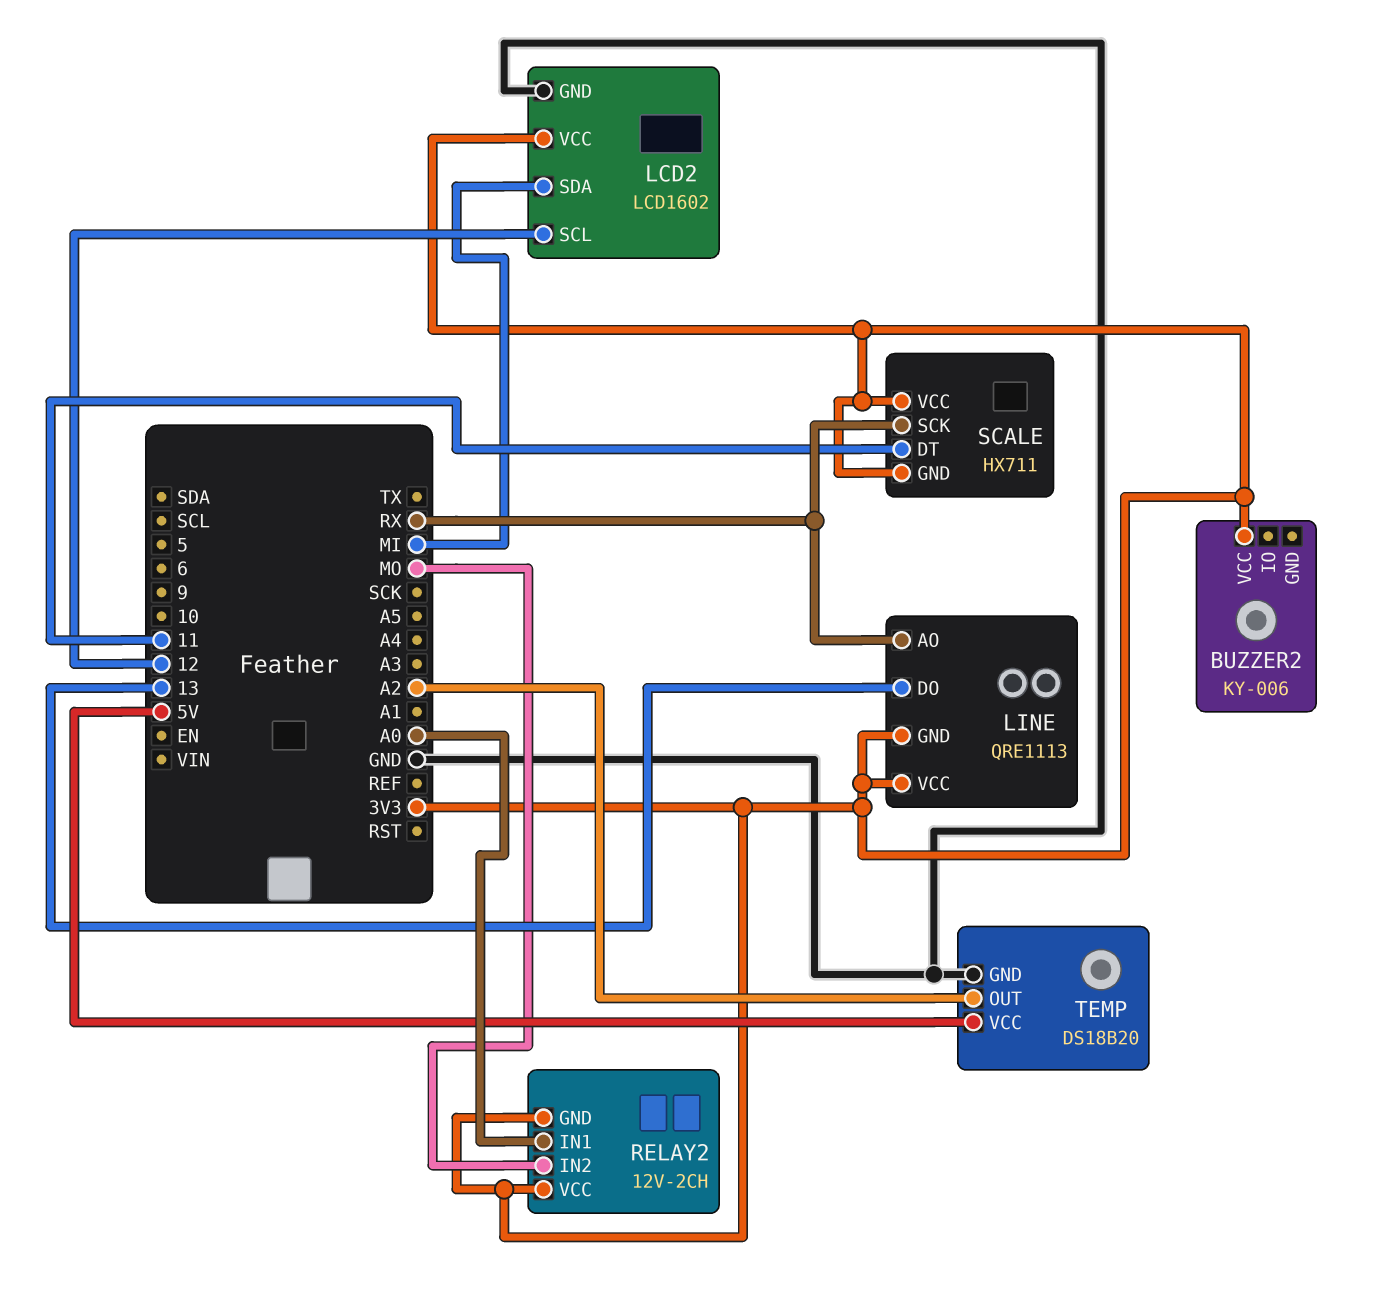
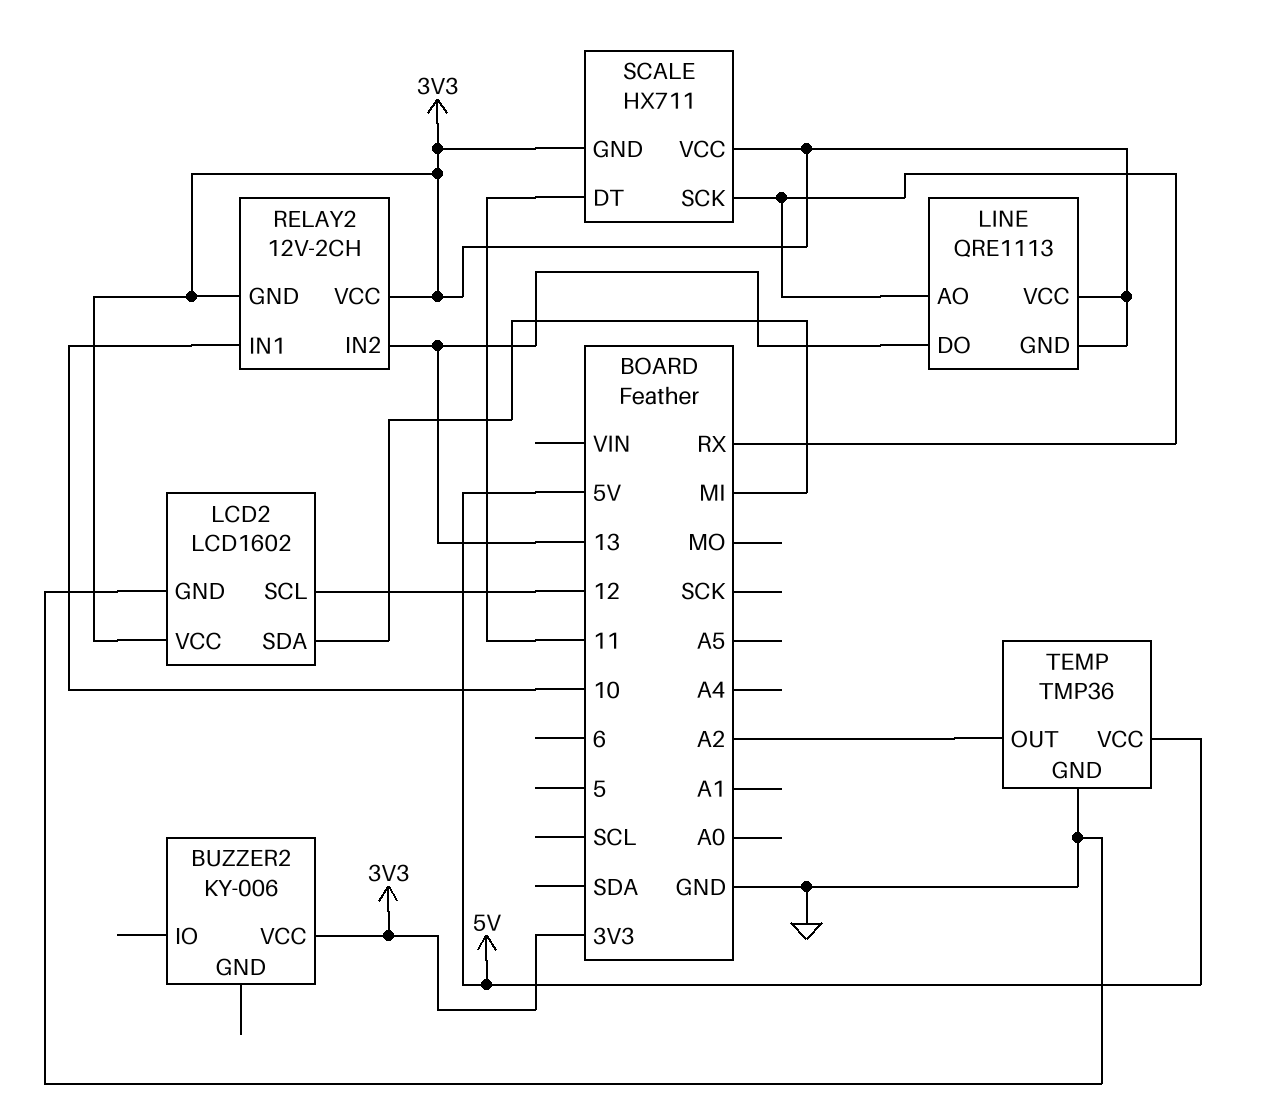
RELAY2 pin IN1: A0 -> 10
RELAY2 pin IN2: MO -> 13
TEMP: DS18B20 -> TMP36

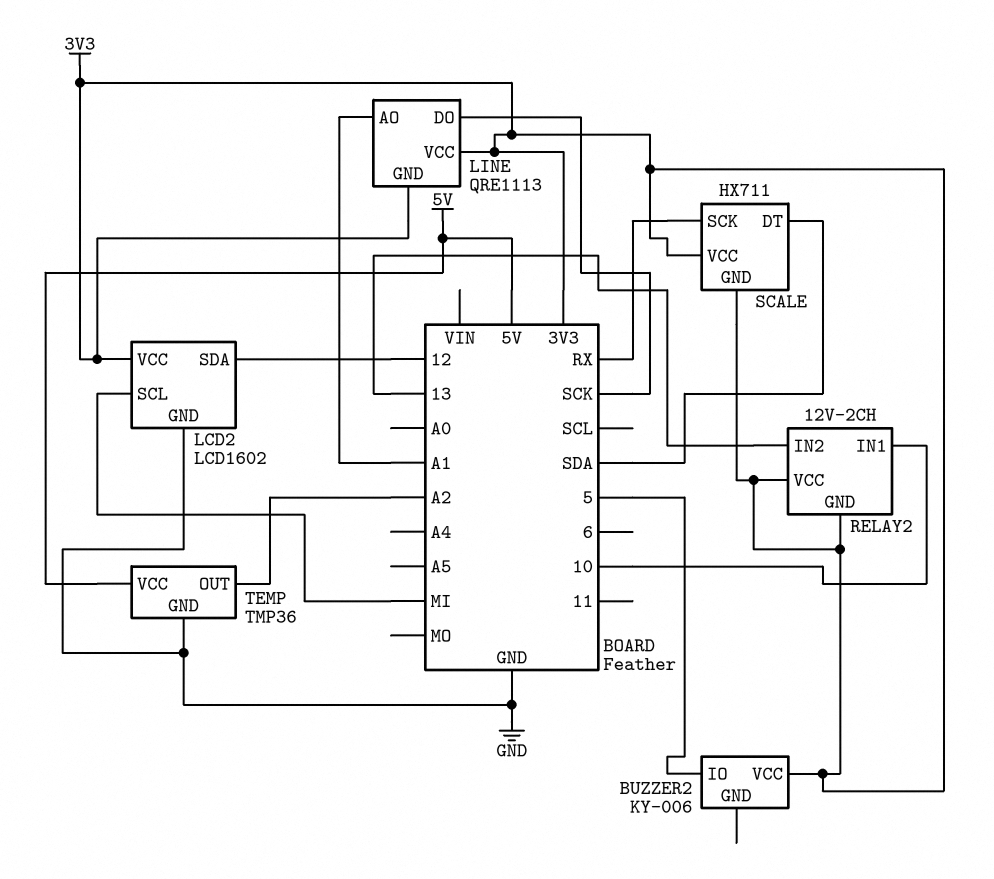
BUZZER2 pin IO: none -> 5
LCD2 pin SCL: 12 -> MI
LCD2 pin SDA: MI -> 12
LINE pin AO: RX -> A1
LINE pin DO: 13 -> SCK
SCALE pin DT: 11 -> SDA

